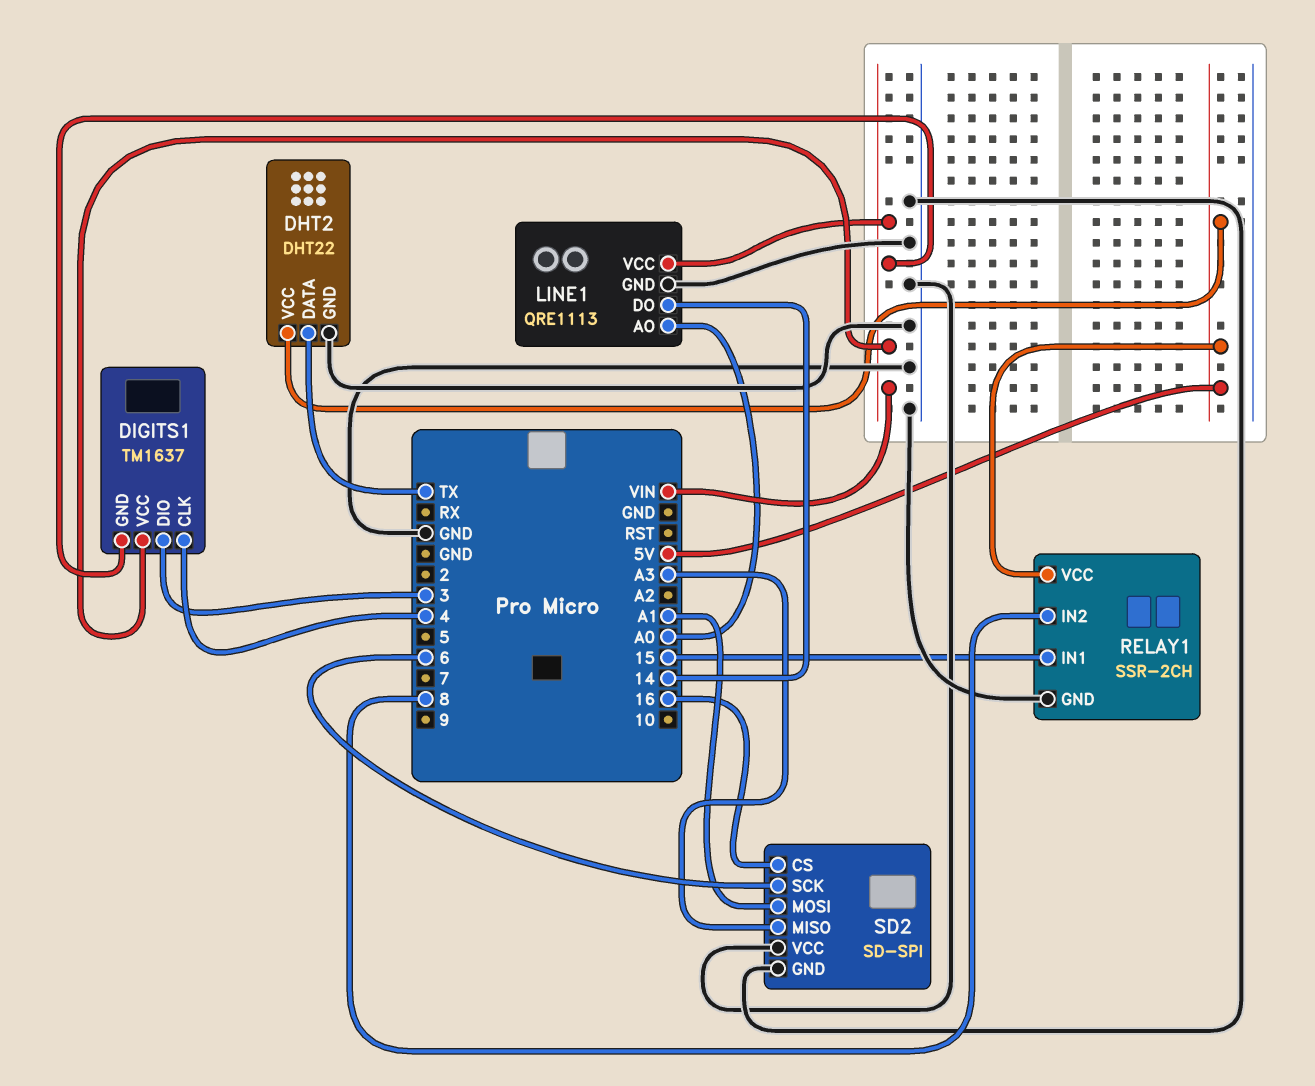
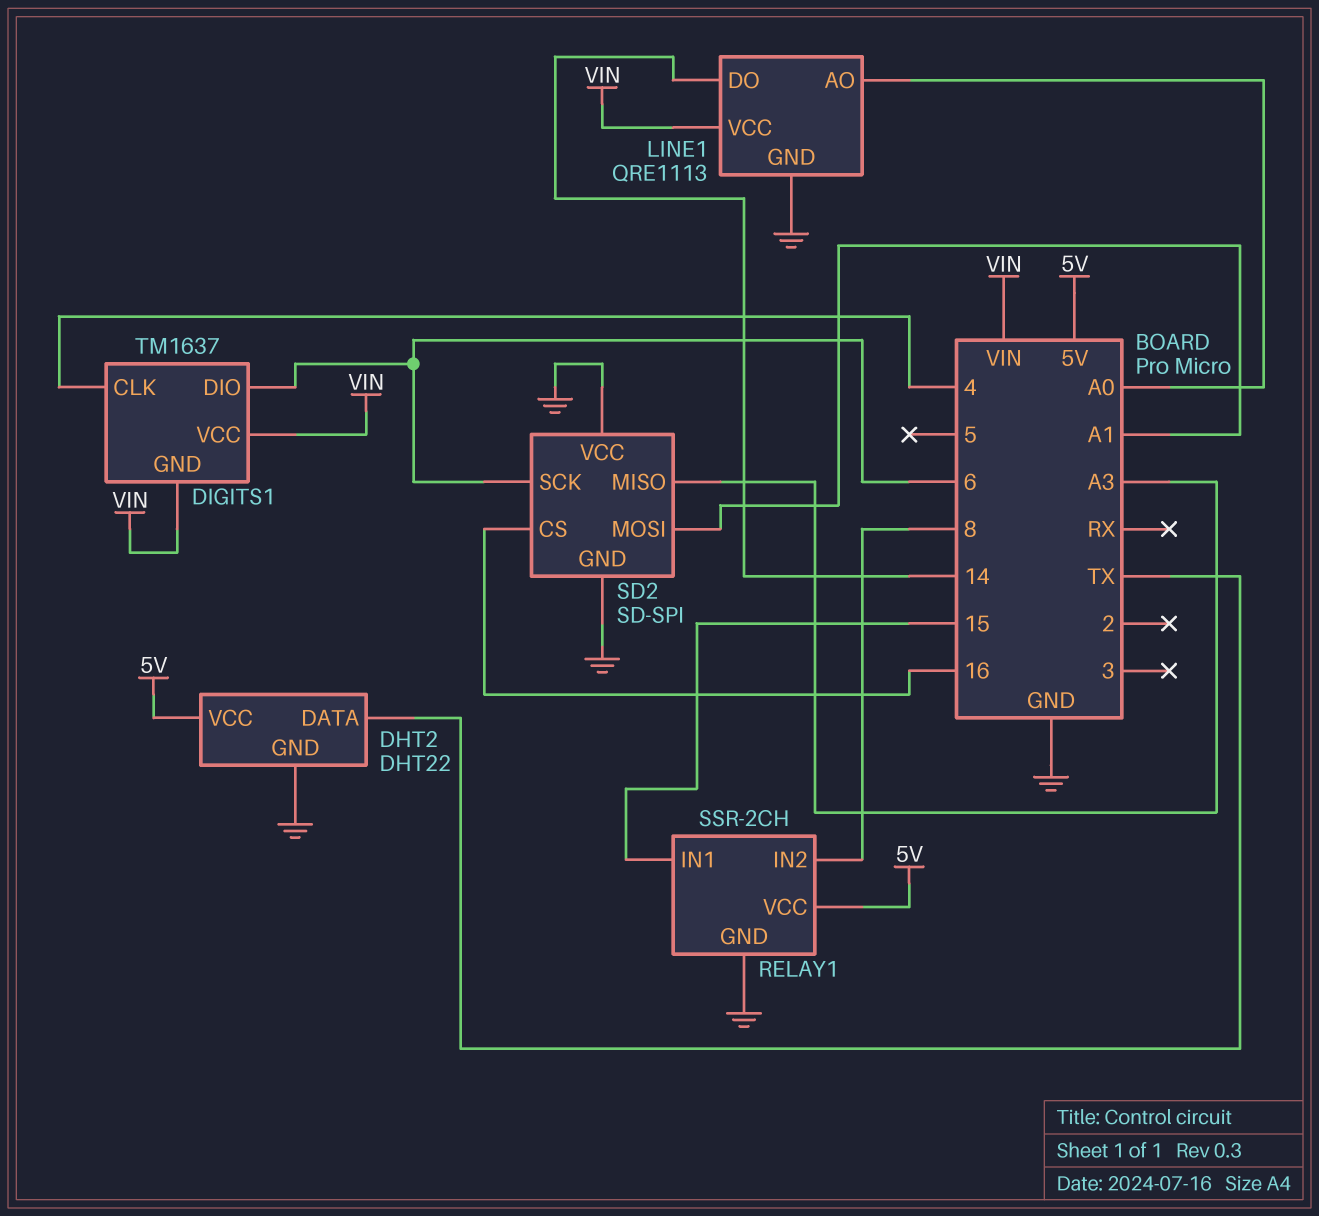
DIGITS1 pin DIO: 3 -> 6

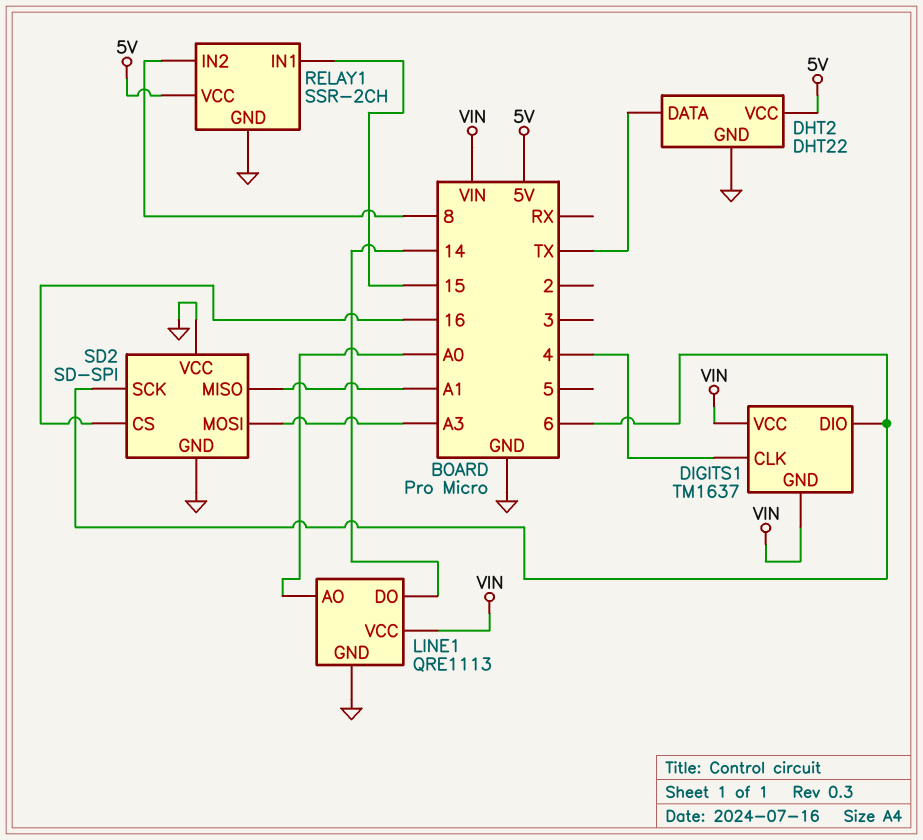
SD2 pin MISO: A3 -> A1
SD2 pin MOSI: A1 -> A3

